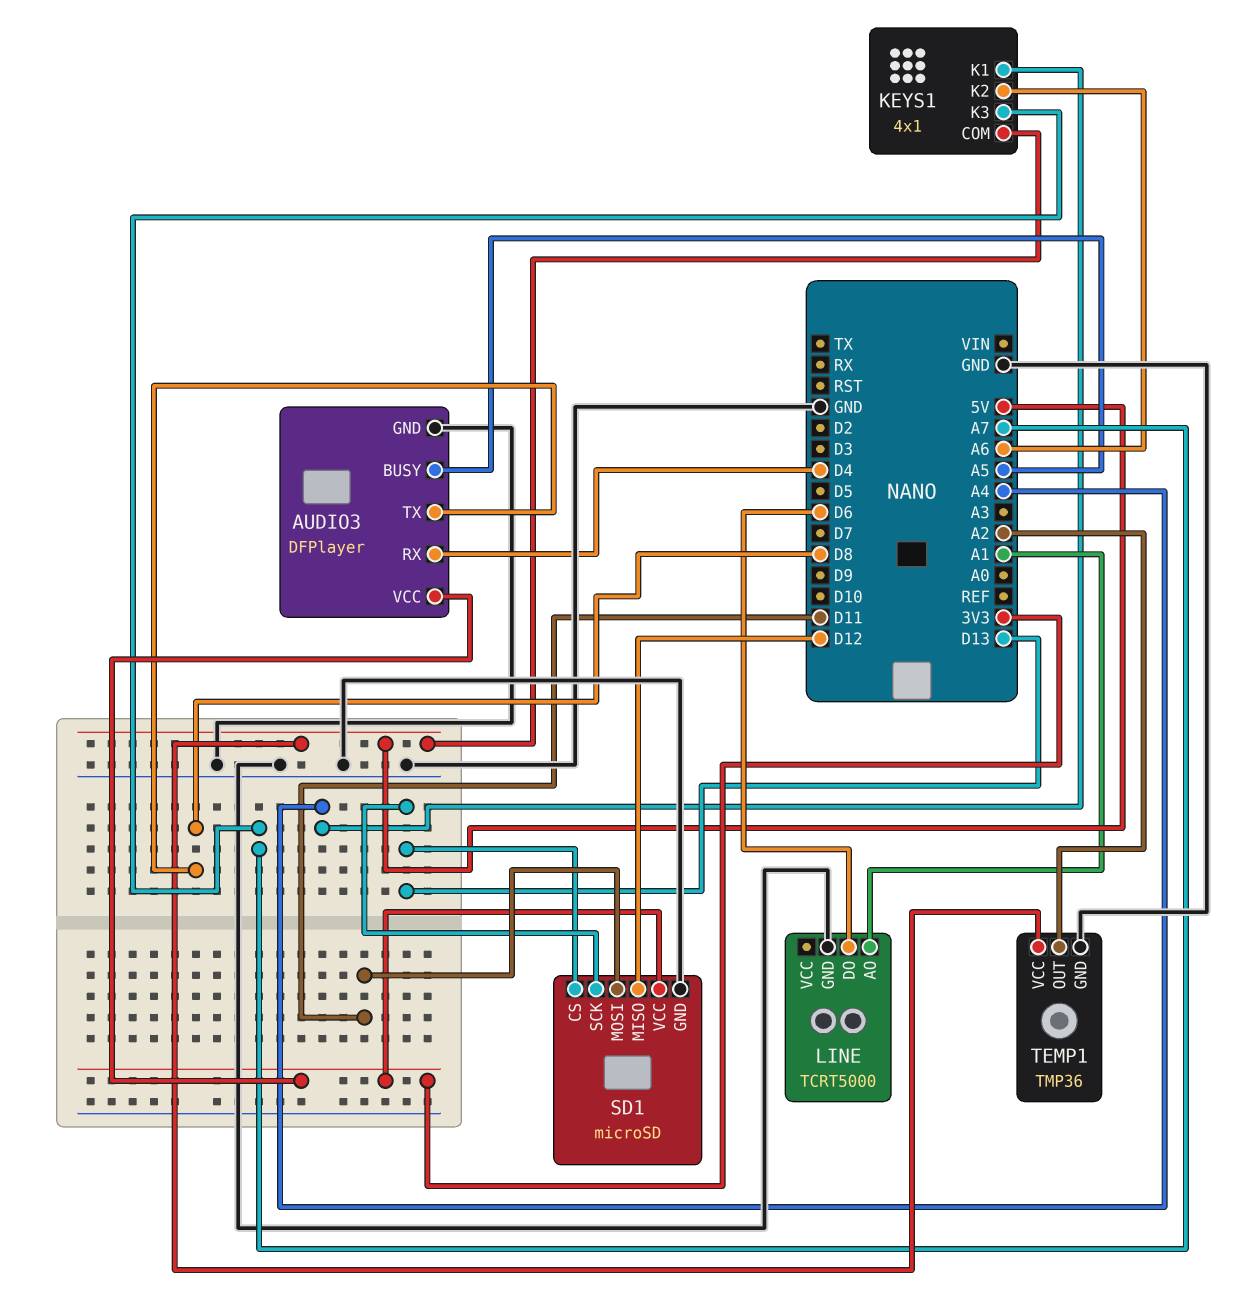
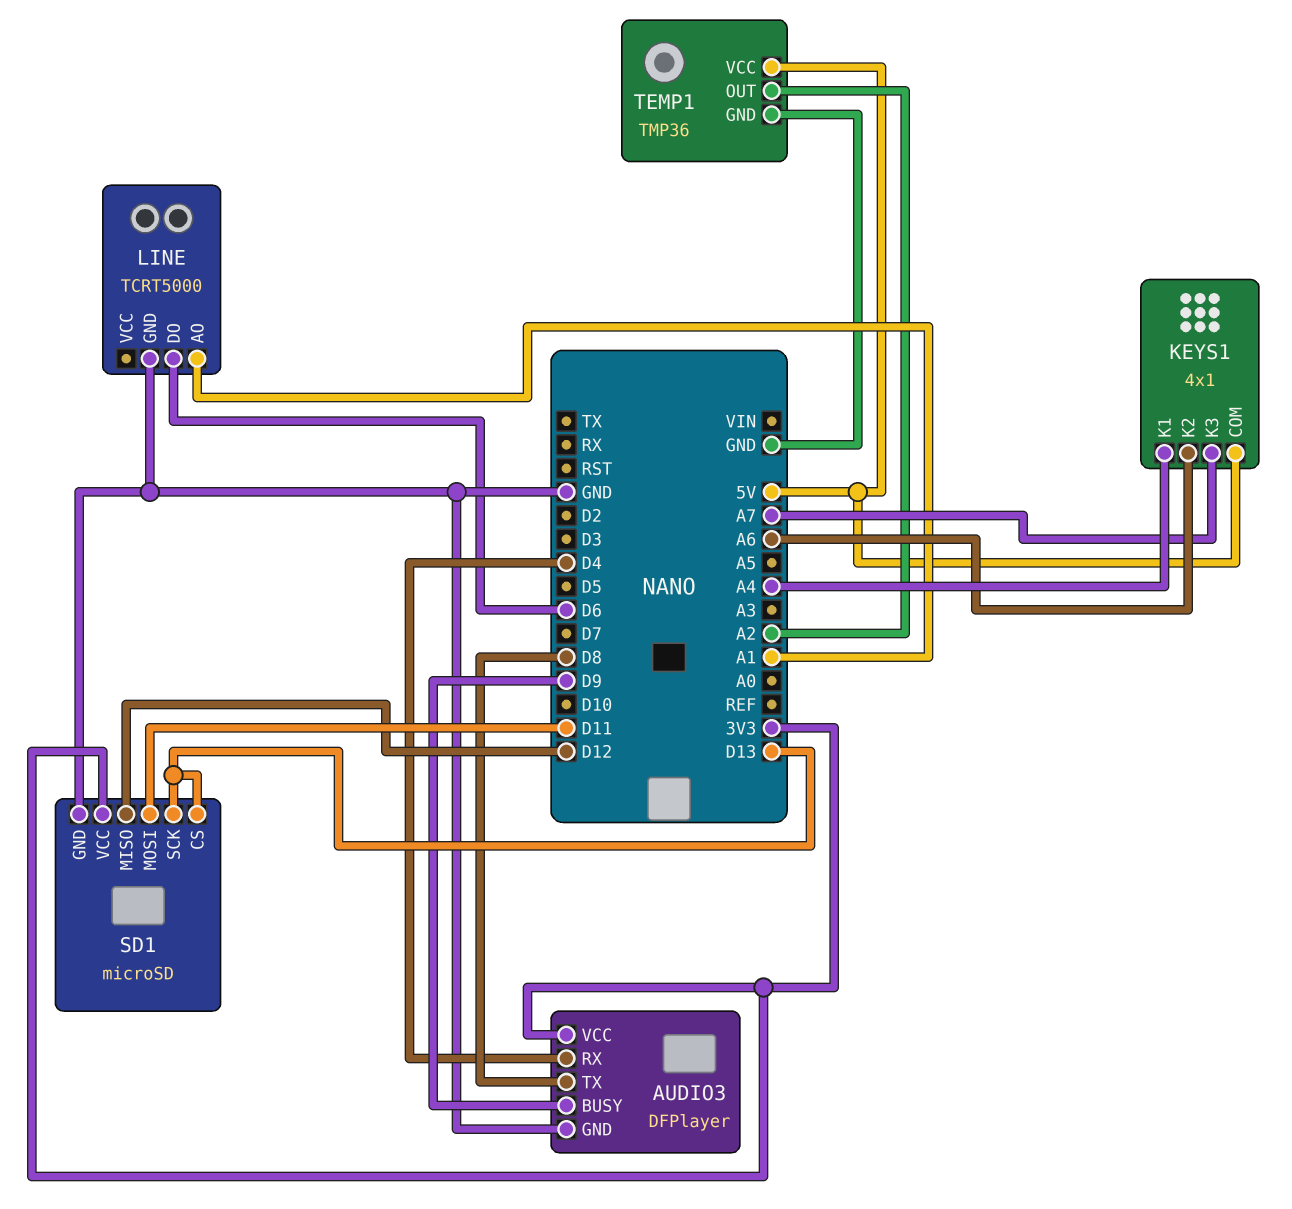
AUDIO3 pin BUSY: A5 -> D9

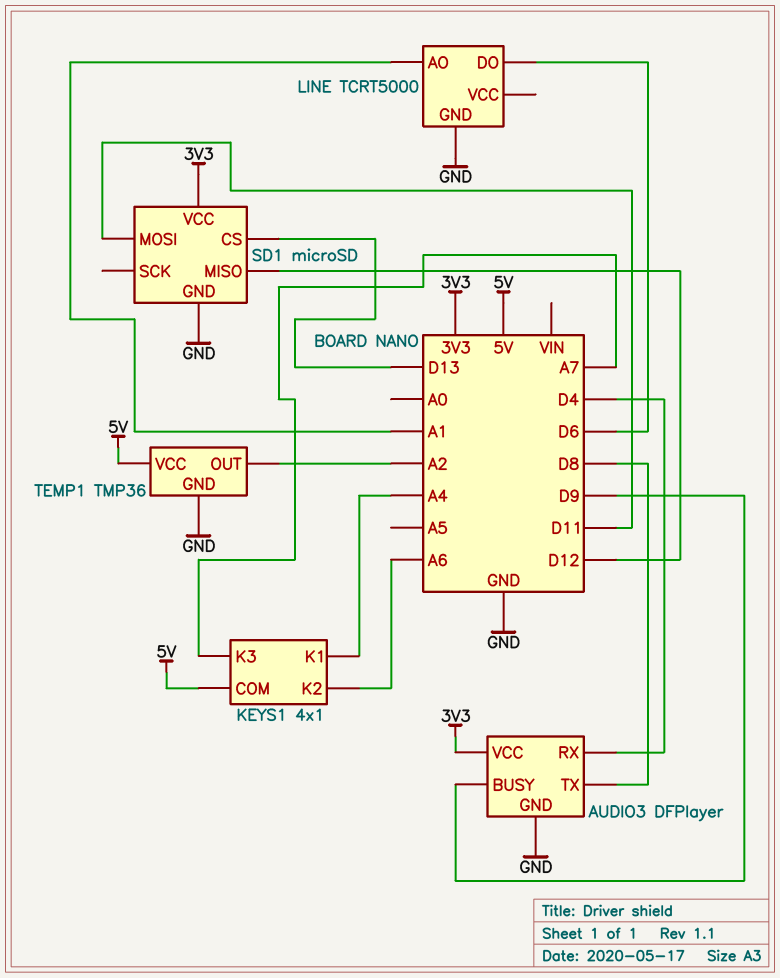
SD1 pin SCK: D13 -> none

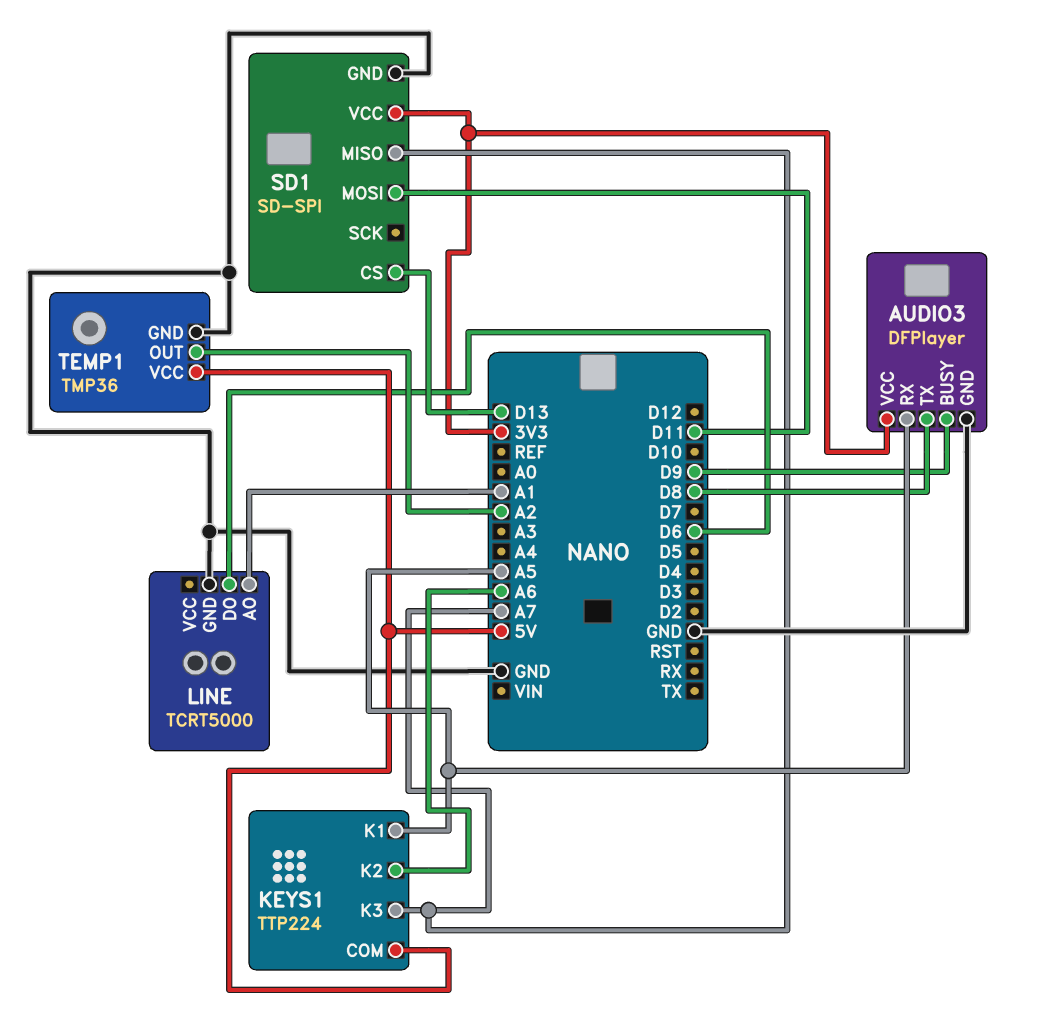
AUDIO3 pin RX: D4 -> A5
KEYS1: 4x1 -> TTP224
KEYS1 pin K1: A4 -> A5
SD1: microSD -> SD-SPI
SD1 pin MISO: D12 -> A7

